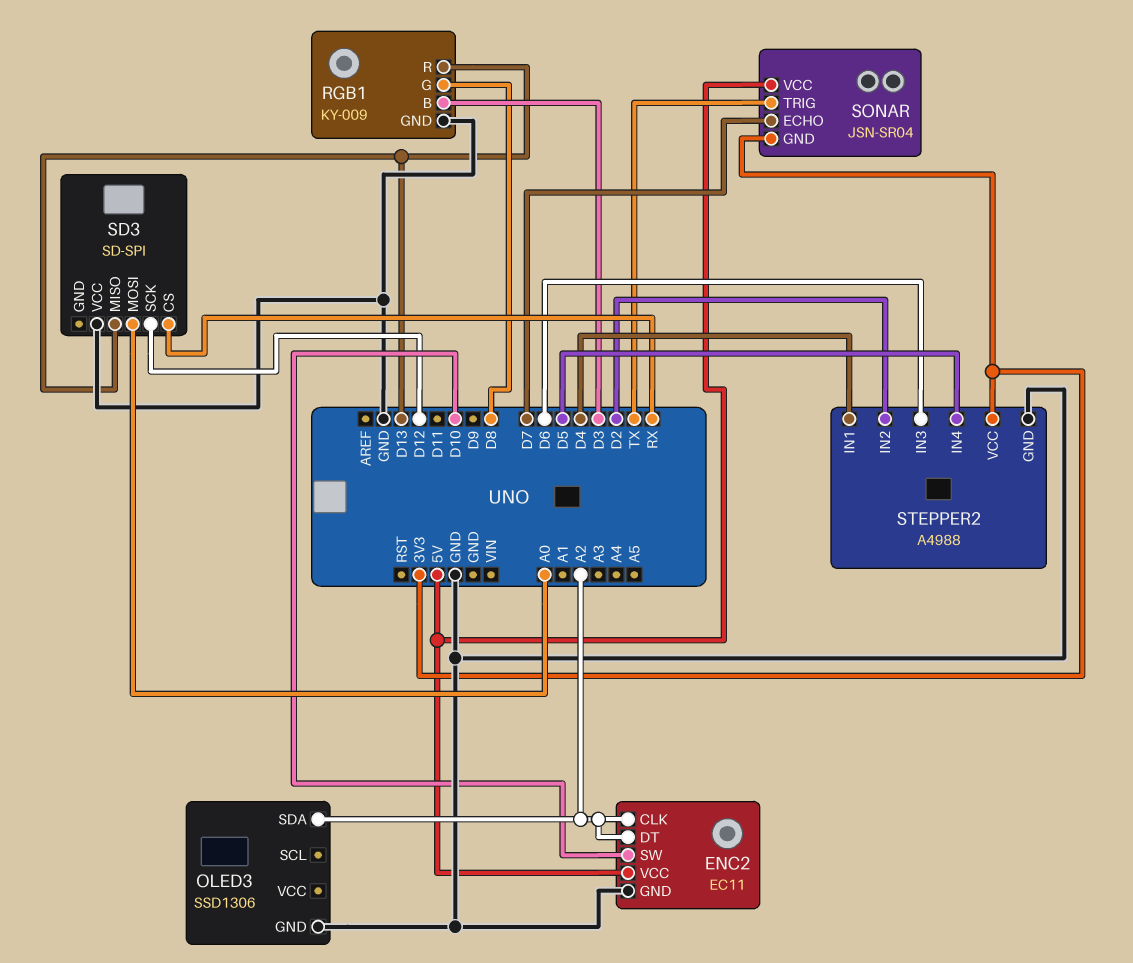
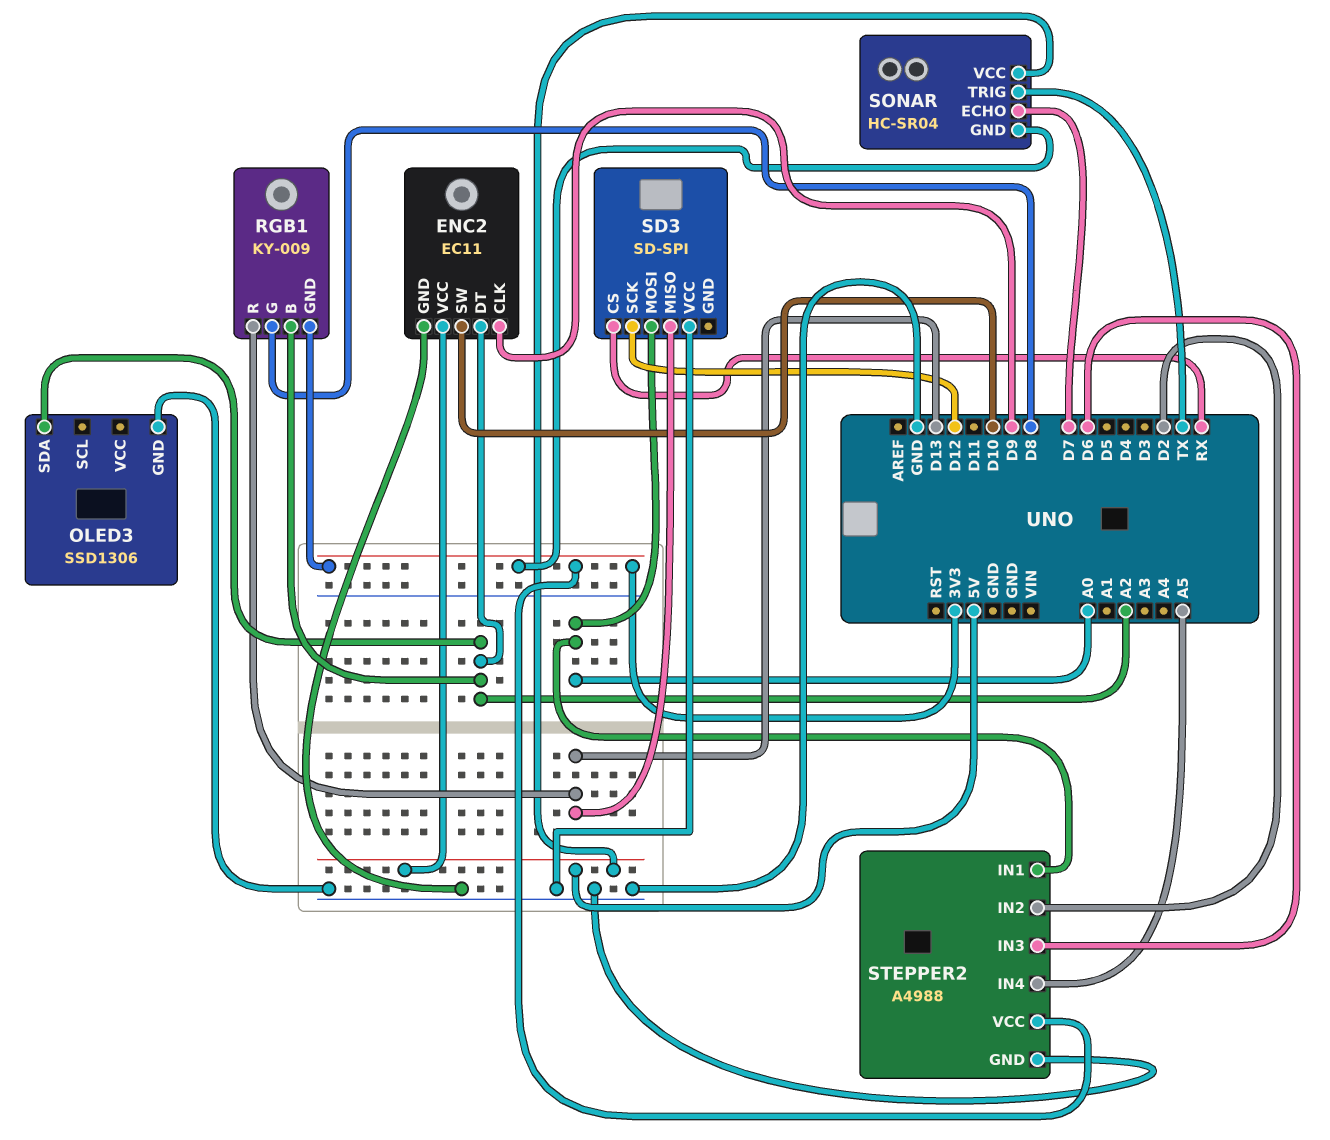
ENC2 pin CLK: A2 -> D9
RGB1 pin B: D3 -> A2
RGB1 pin GND: GND -> 3V3
SONAR: JSN-SR04 -> HC-SR04
STEPPER2 pin IN1: D4 -> A0
STEPPER2 pin IN4: D5 -> A5

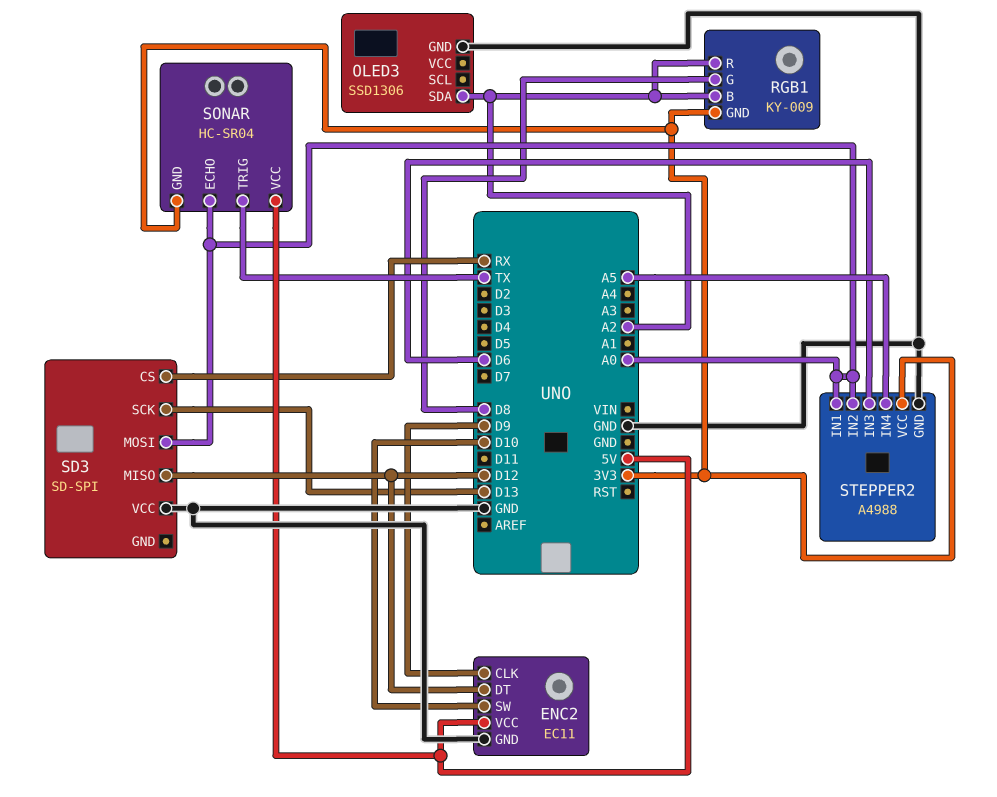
ENC2 pin DT: A2 -> D12
RGB1 pin R: D13 -> A2
SD3 pin MISO: D13 -> D12
SD3 pin SCK: D12 -> D13
SONAR pin ECHO: D7 -> A0
STEPPER2 pin IN2: D2 -> A0

